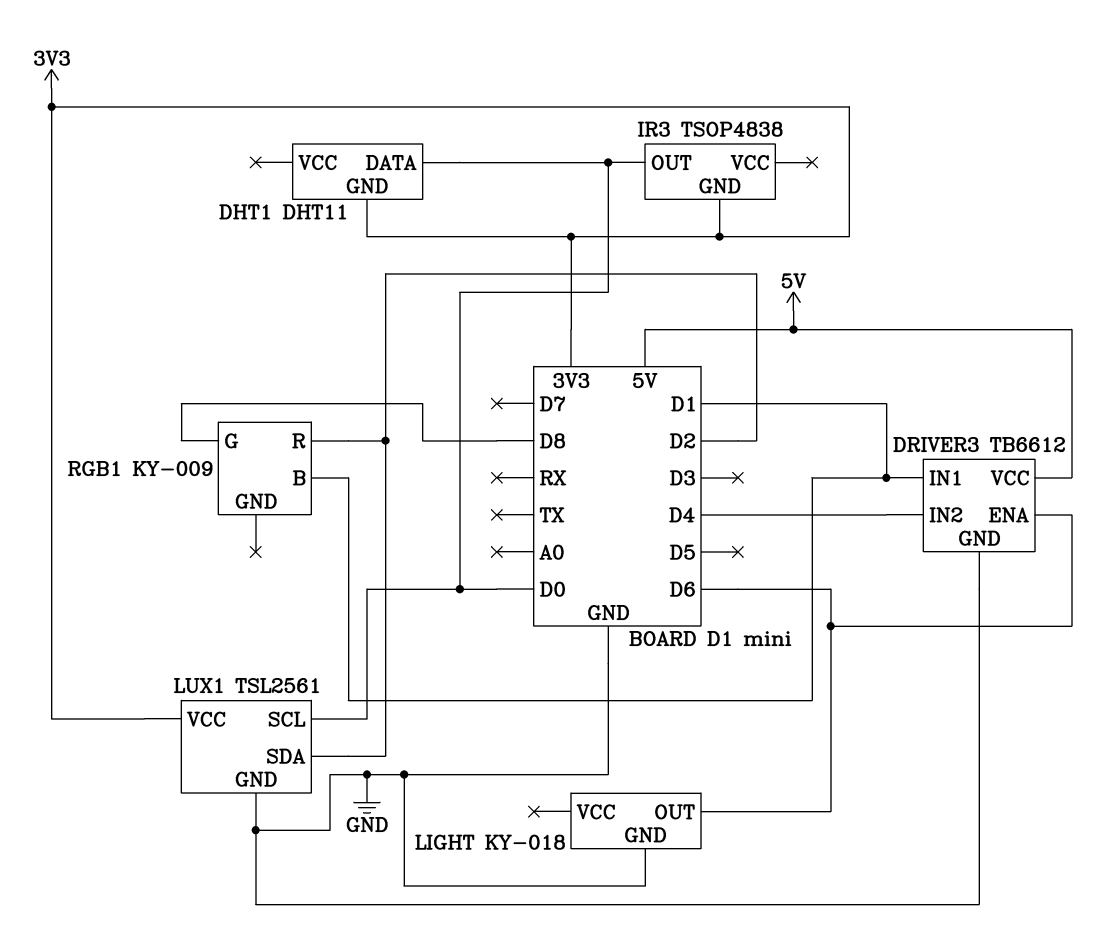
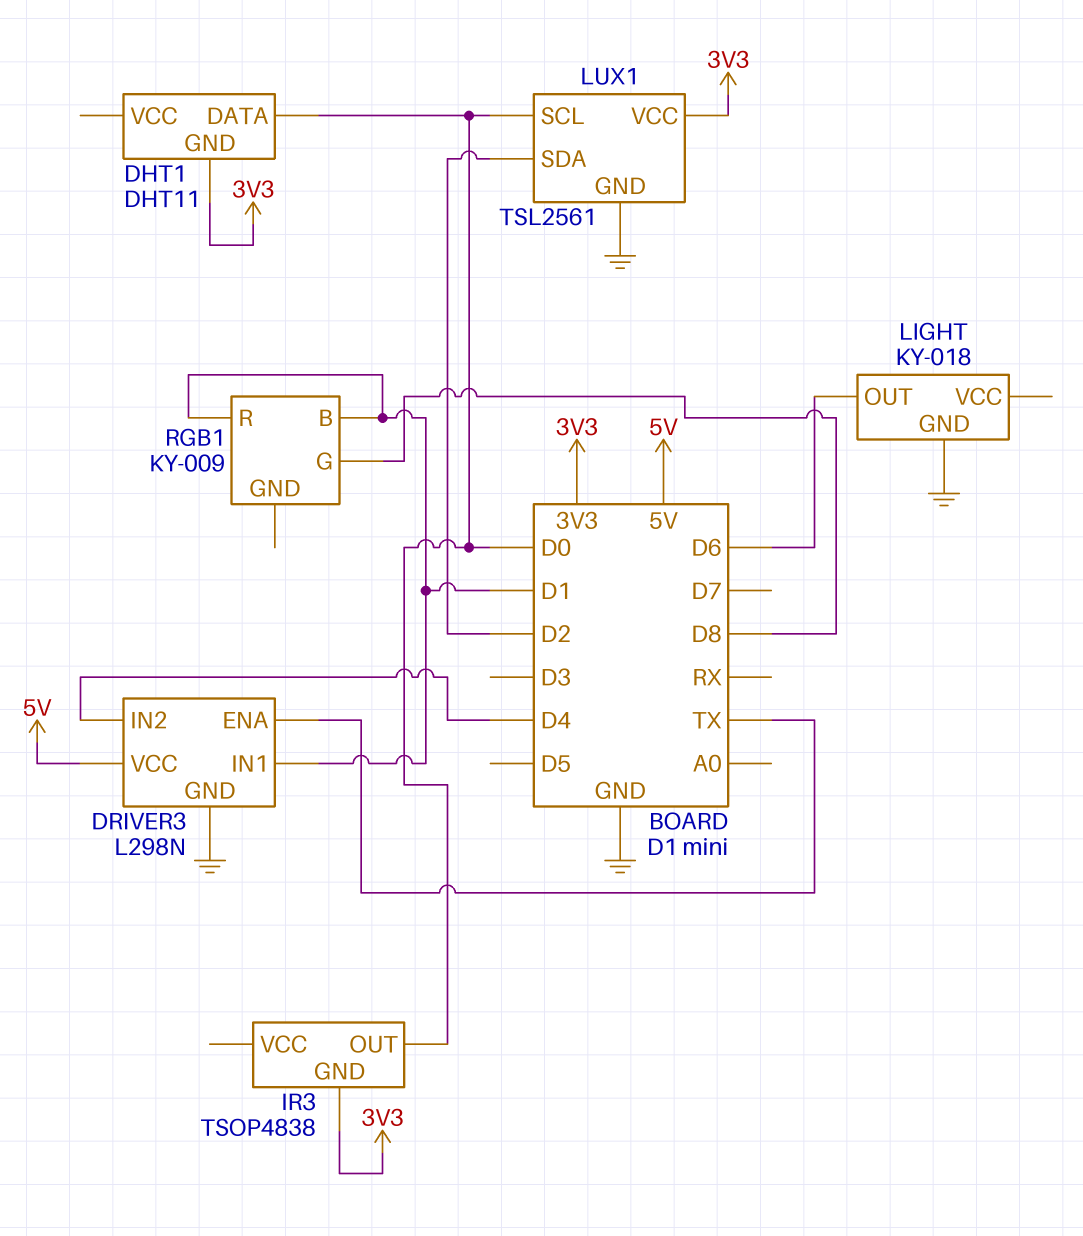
DRIVER3: TB6612 -> L298N
DRIVER3 pin ENA: D6 -> TX
RGB1 pin R: D2 -> D1

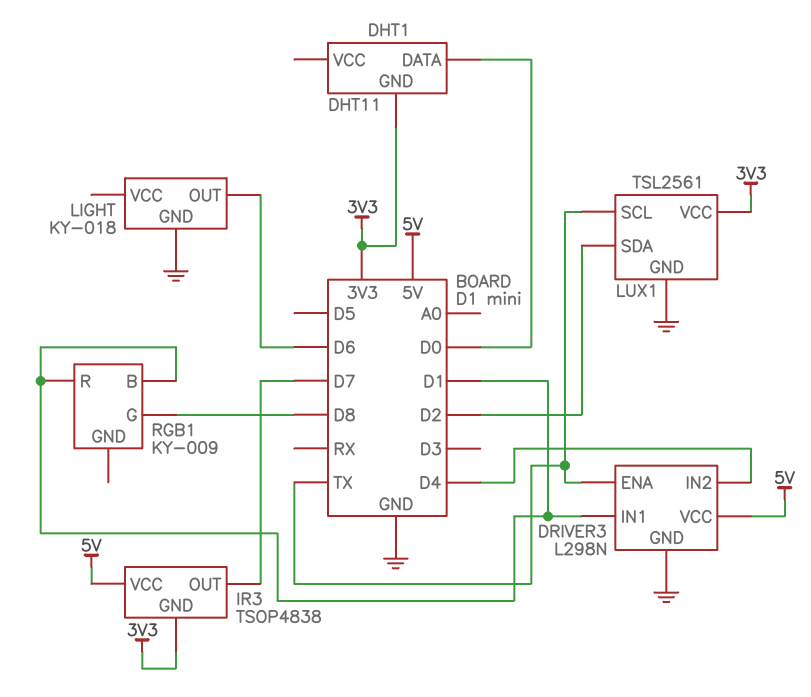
IR3 pin OUT: D0 -> D7
IR3 pin VCC: none -> 5V
LUX1 pin SCL: D0 -> TX

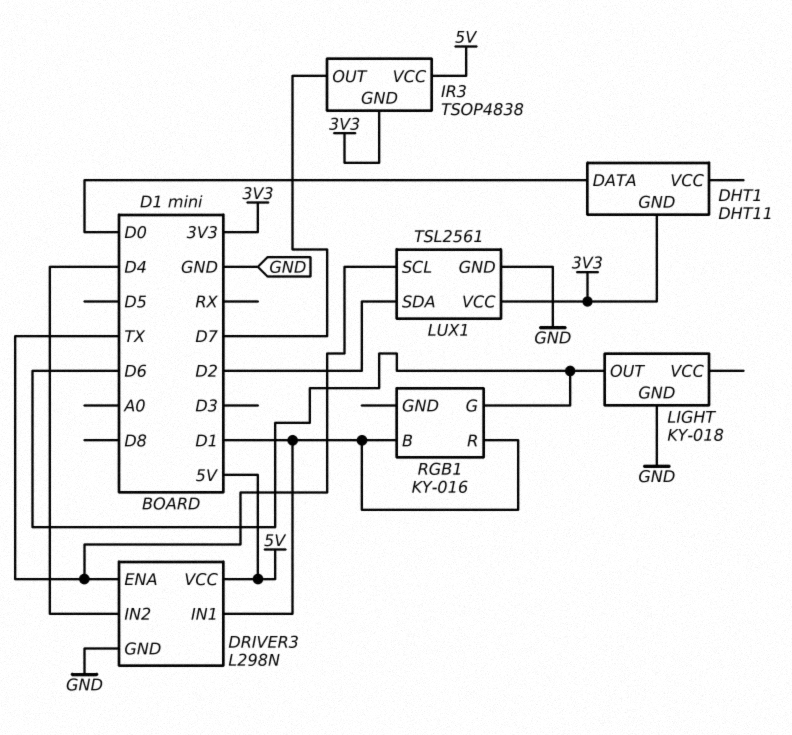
RGB1: KY-009 -> KY-016
RGB1 pin G: D8 -> D6

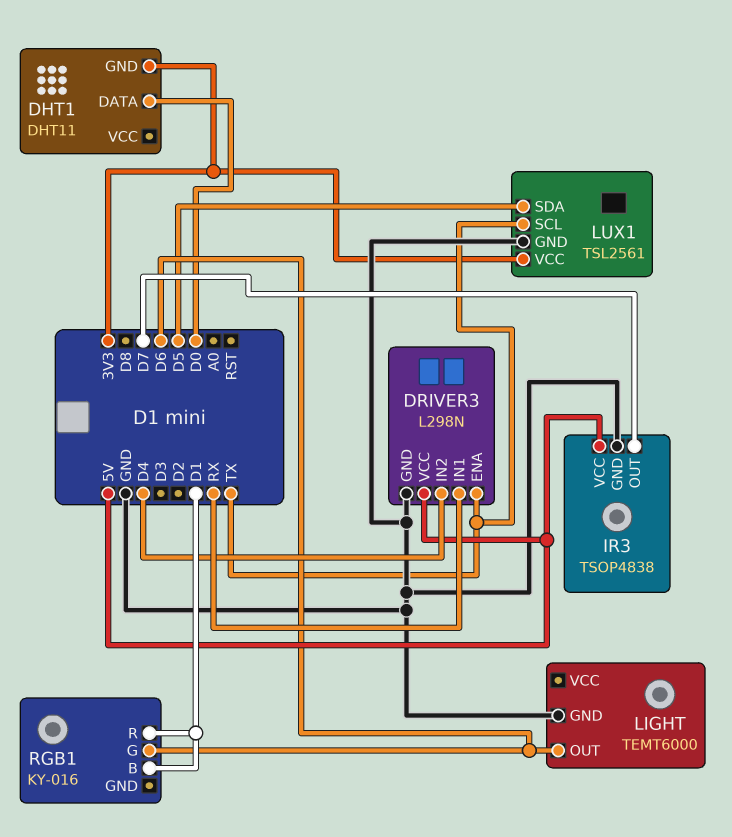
DRIVER3 pin IN1: D1 -> RX
IR3 pin GND: 3V3 -> GND
LIGHT: KY-018 -> TEMT6000
LUX1 pin SDA: D2 -> D5

